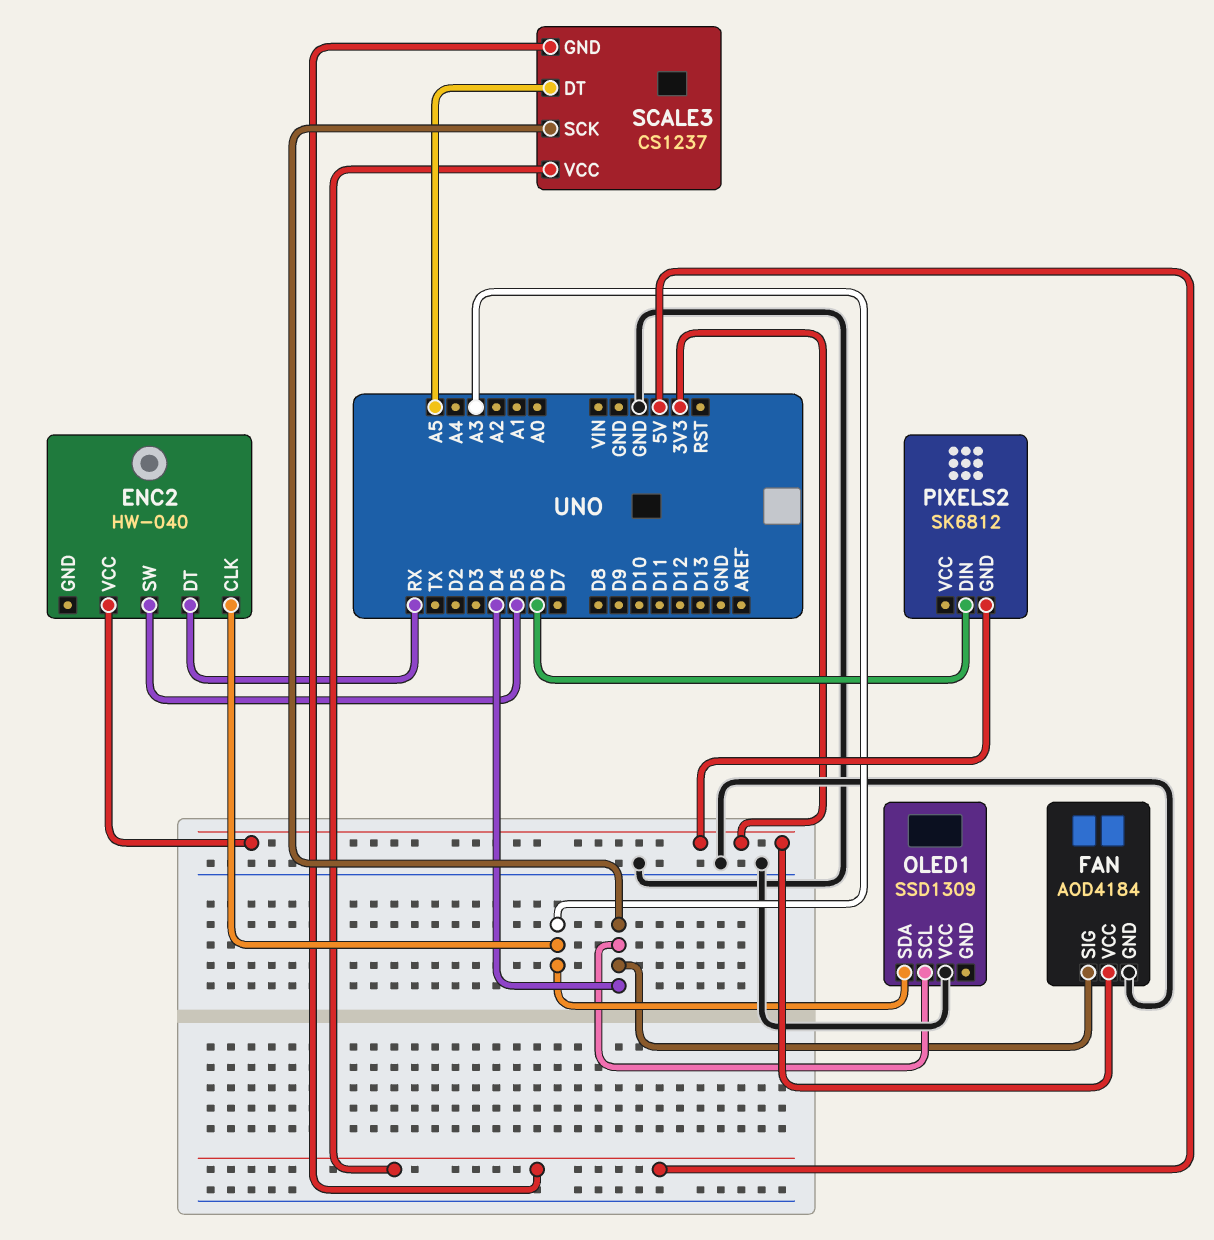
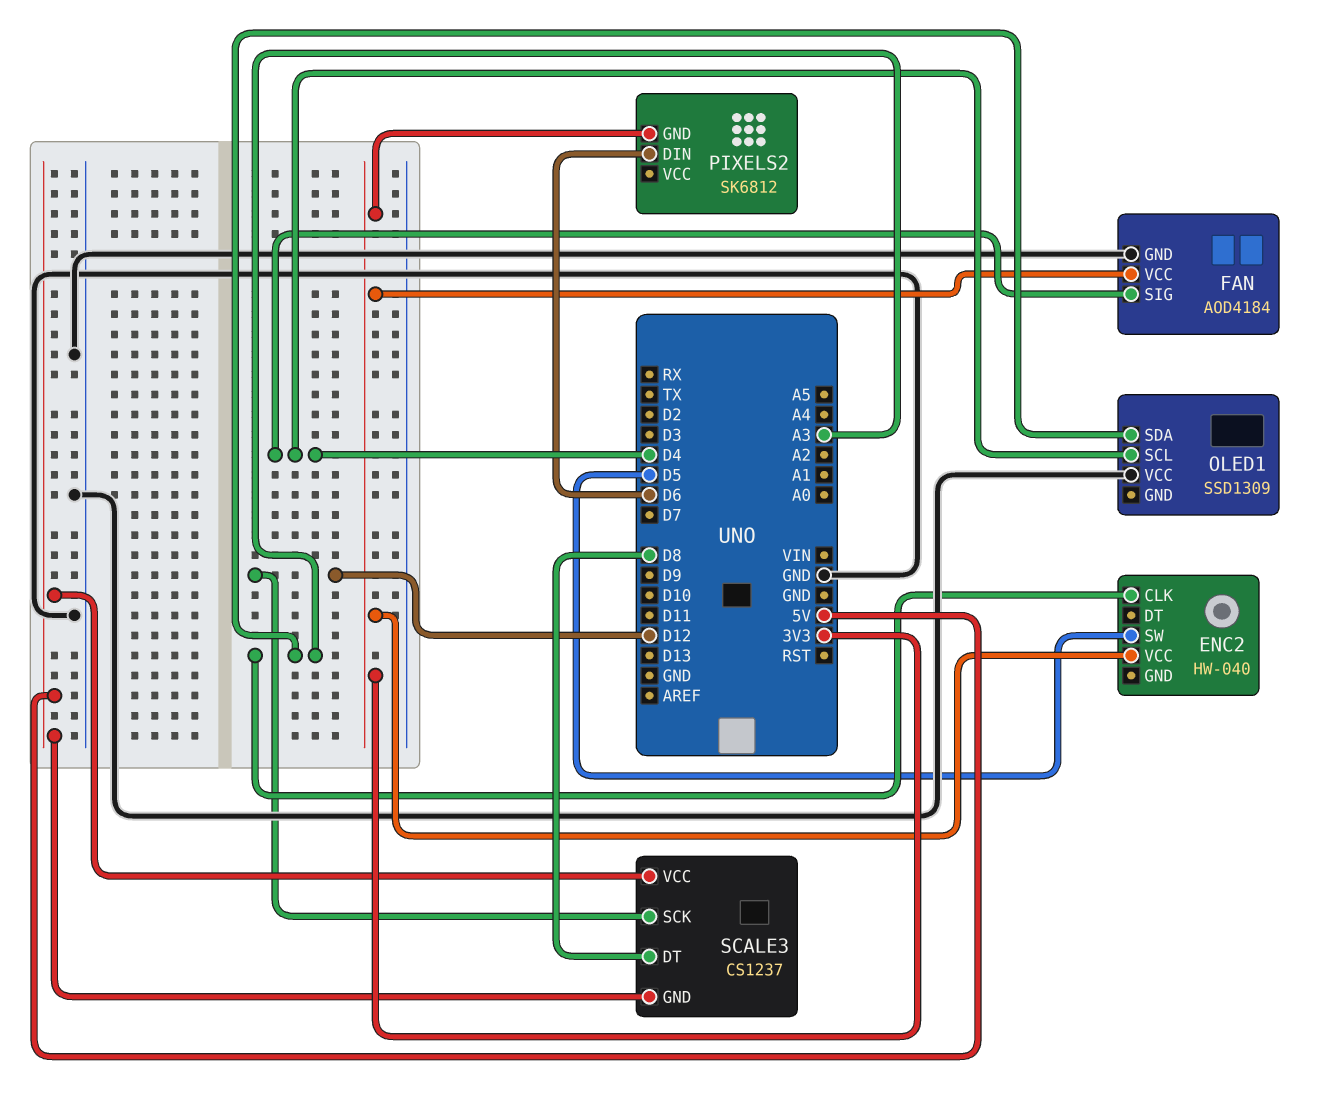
ENC2 pin DT: RX -> none
SCALE3 pin DT: A5 -> D8
SCALE3 pin SCK: D4 -> D12

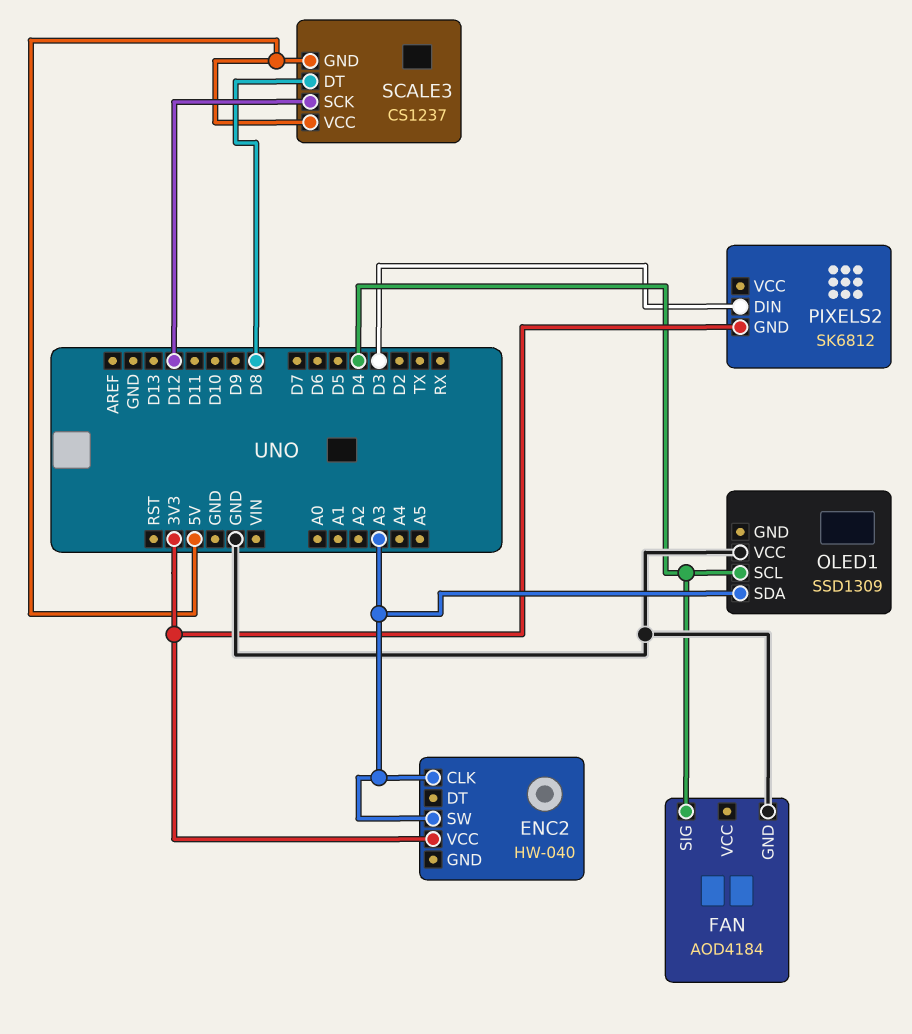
ENC2 pin SW: D5 -> A3
FAN pin VCC: 3V3 -> none
PIXELS2 pin DIN: D6 -> D3

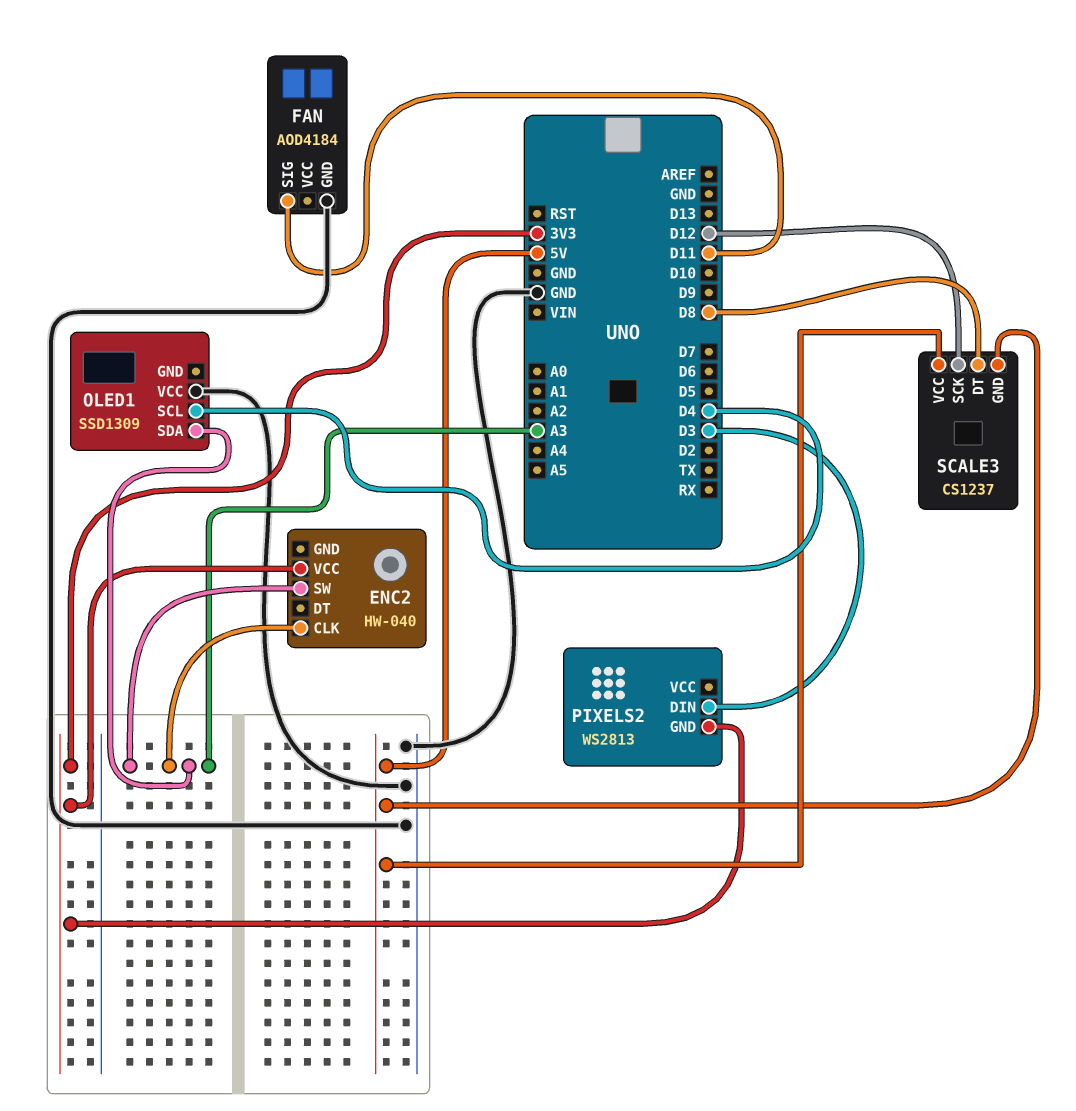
FAN pin SIG: D4 -> D11
PIXELS2: SK6812 -> WS2813

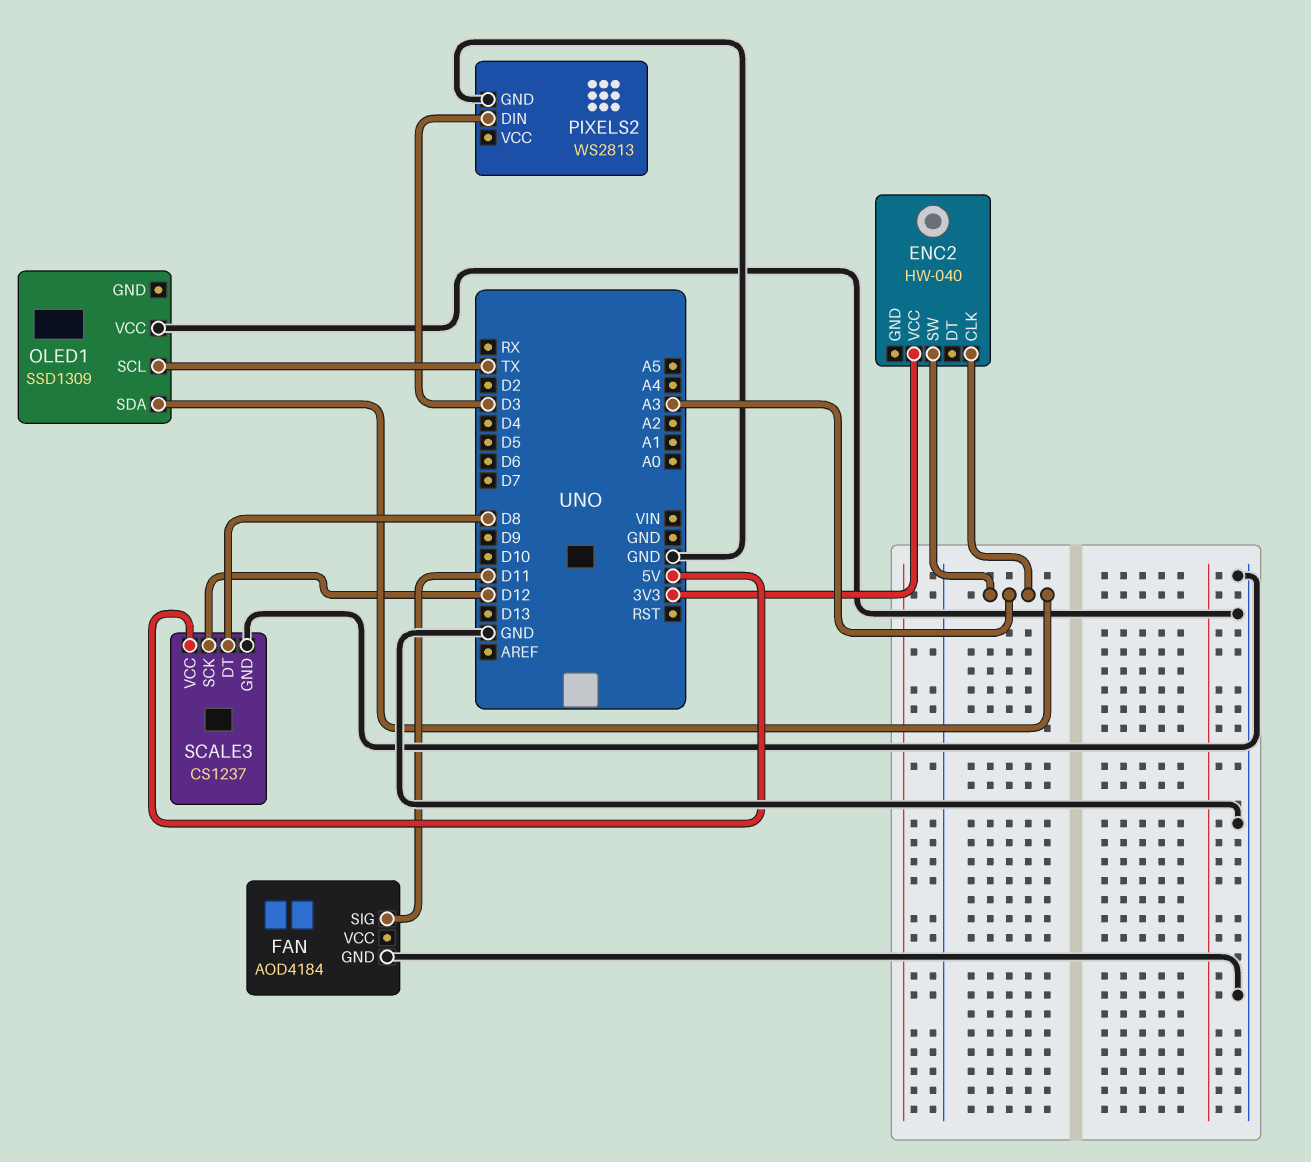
OLED1 pin SCL: D4 -> TX
PIXELS2 pin GND: 3V3 -> GND
SCALE3 pin GND: 5V -> GND

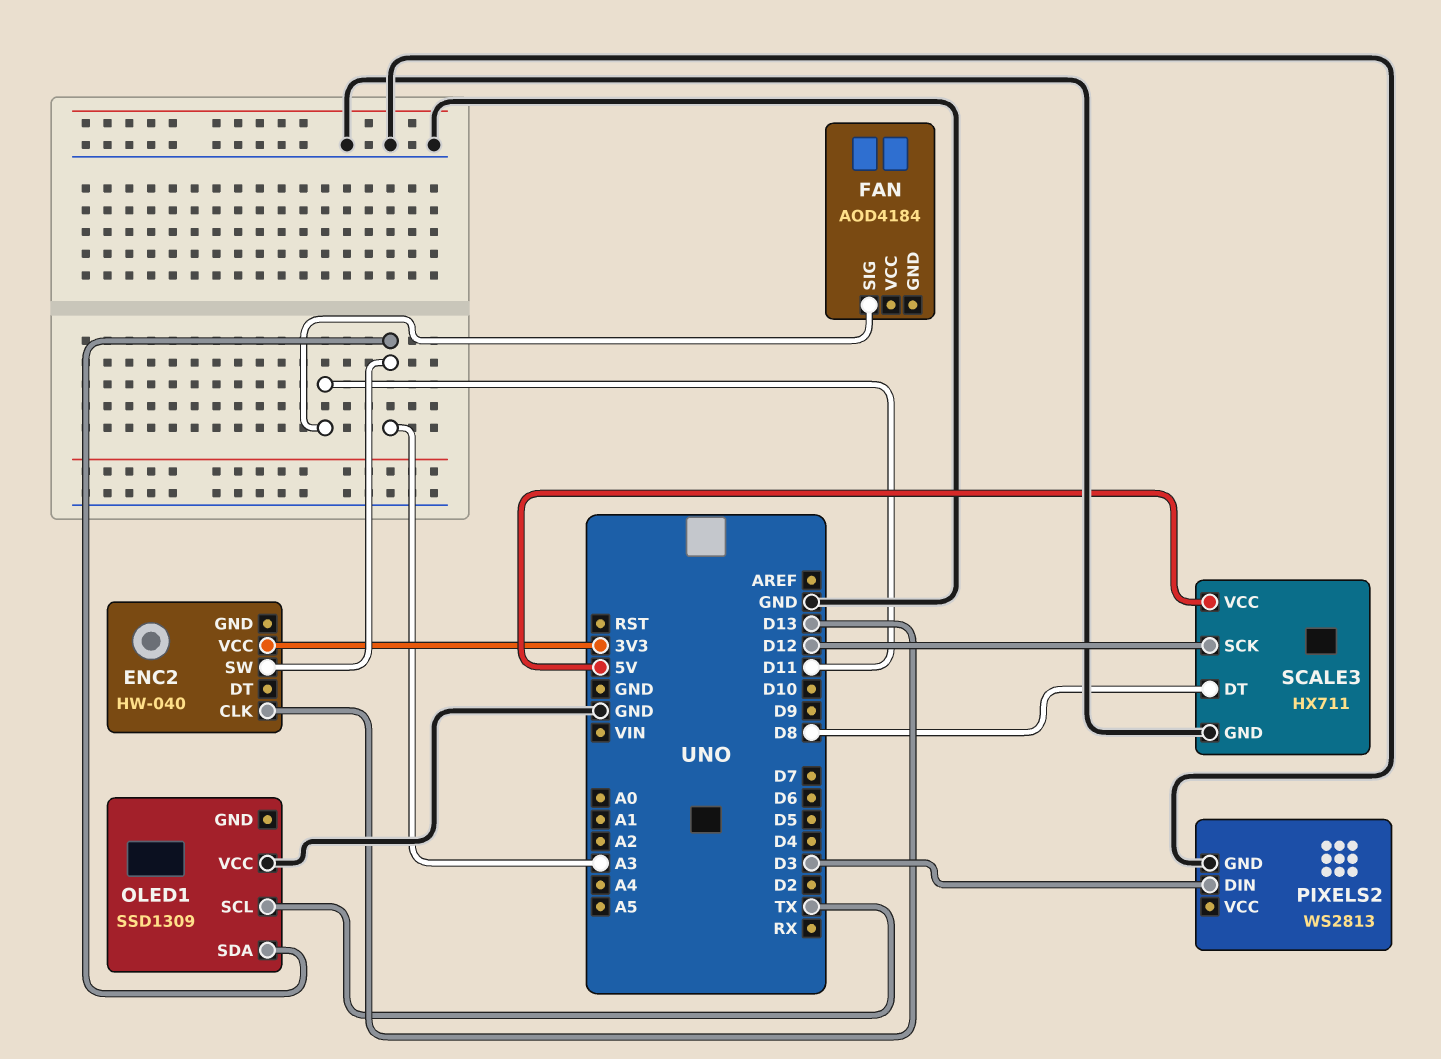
ENC2 pin CLK: A3 -> D13
FAN pin GND: GND -> none
SCALE3: CS1237 -> HX711

